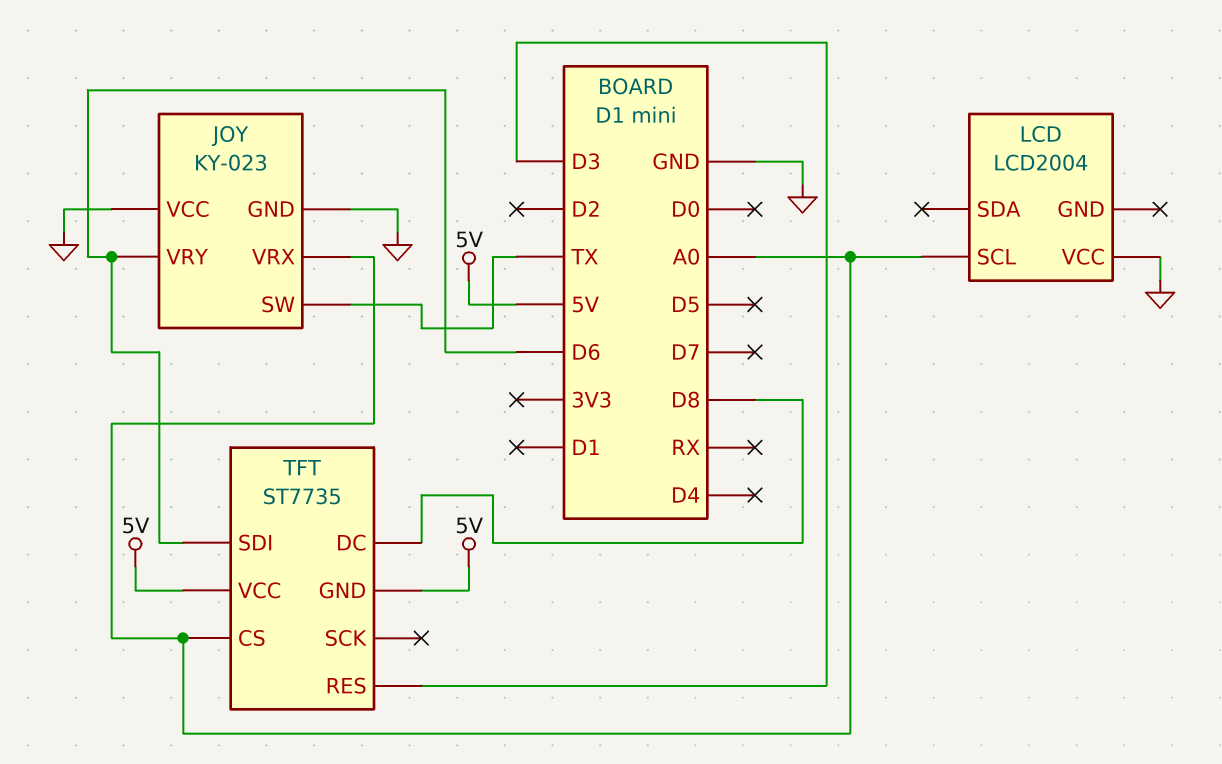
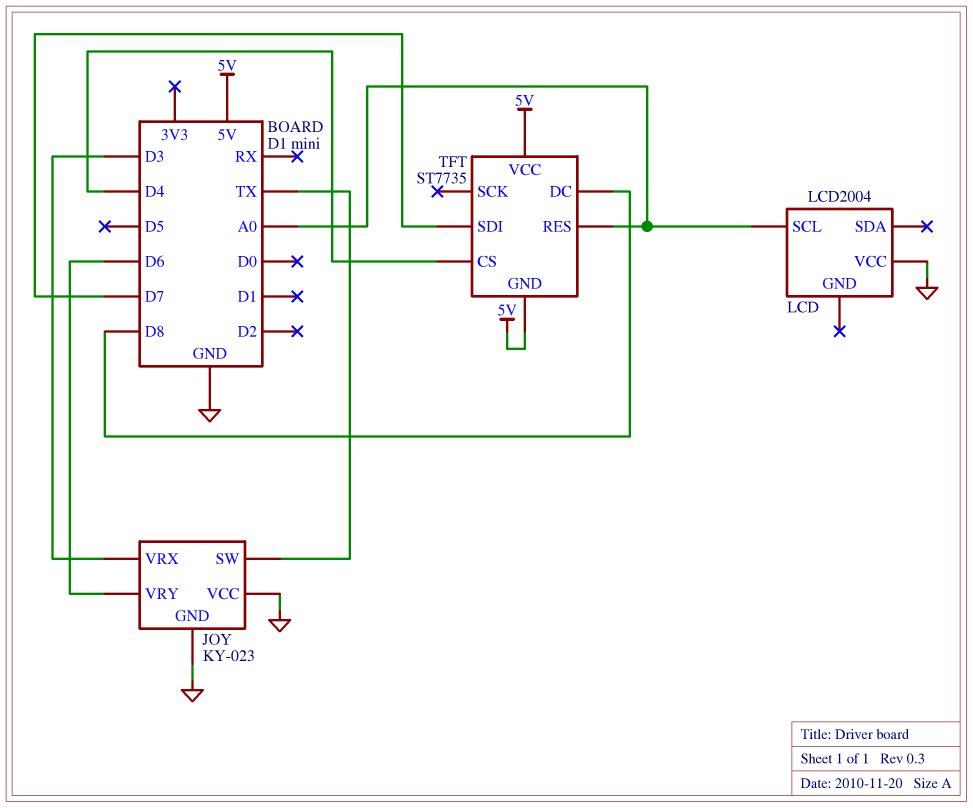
JOY pin VRX: A0 -> D3
TFT pin CS: A0 -> D4
TFT pin RES: D3 -> A0
TFT pin SDI: D6 -> D7

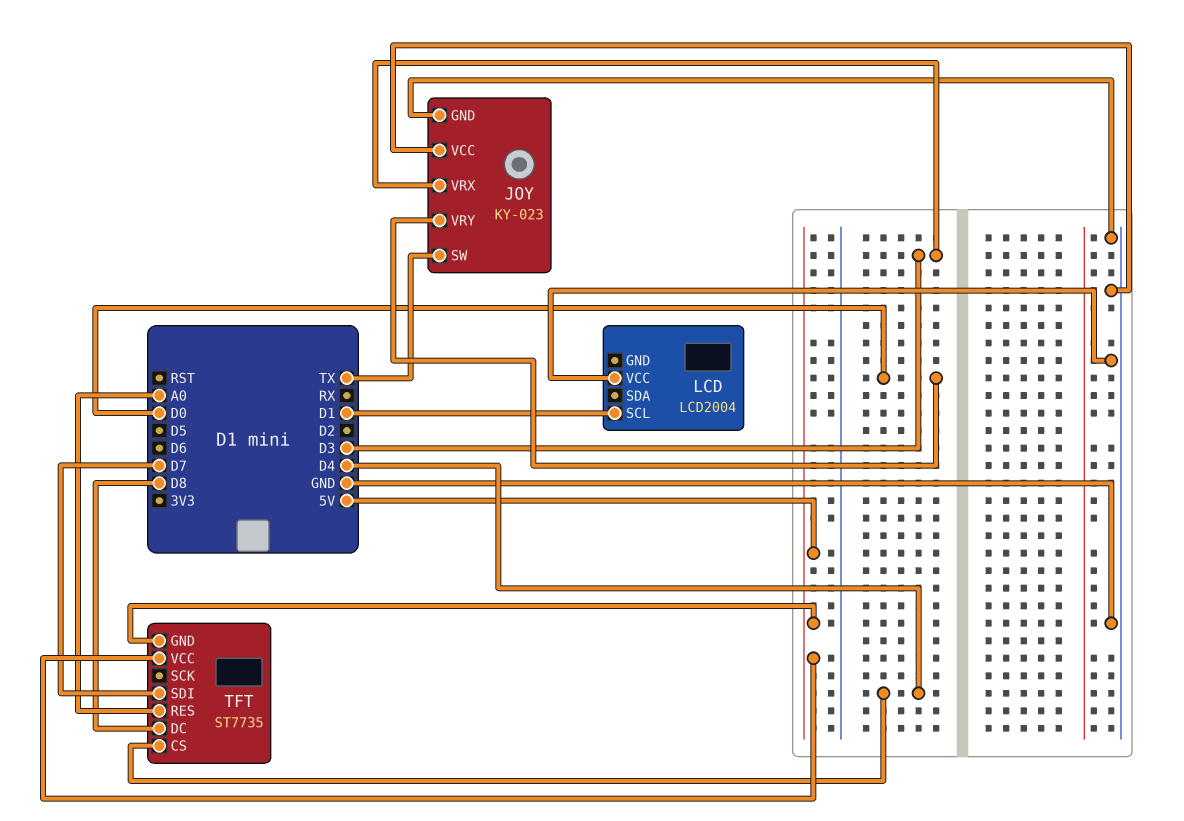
JOY pin VRY: D6 -> D0
LCD pin SCL: A0 -> D1

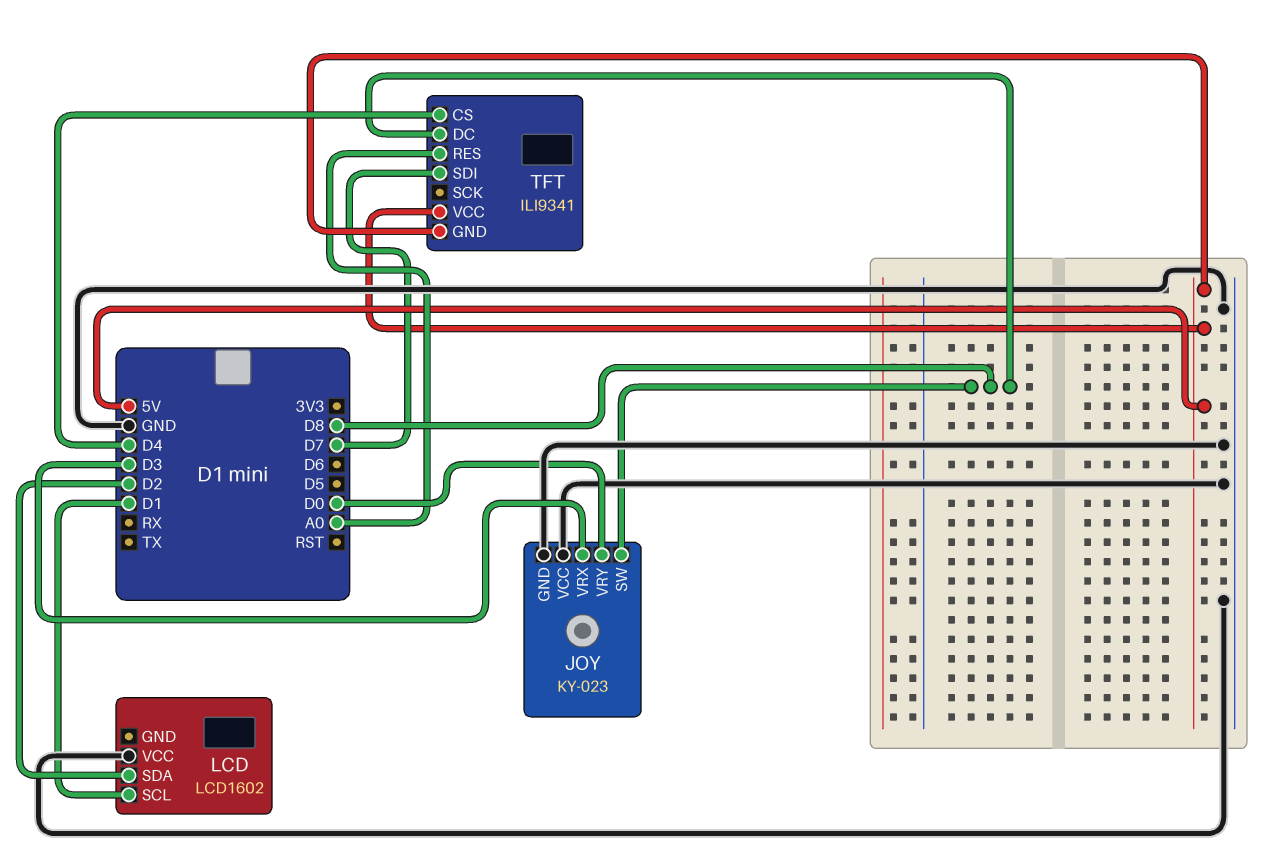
JOY pin SW: TX -> D8
LCD: LCD2004 -> LCD1602
LCD pin SDA: none -> D2
TFT: ST7735 -> ILI9341

